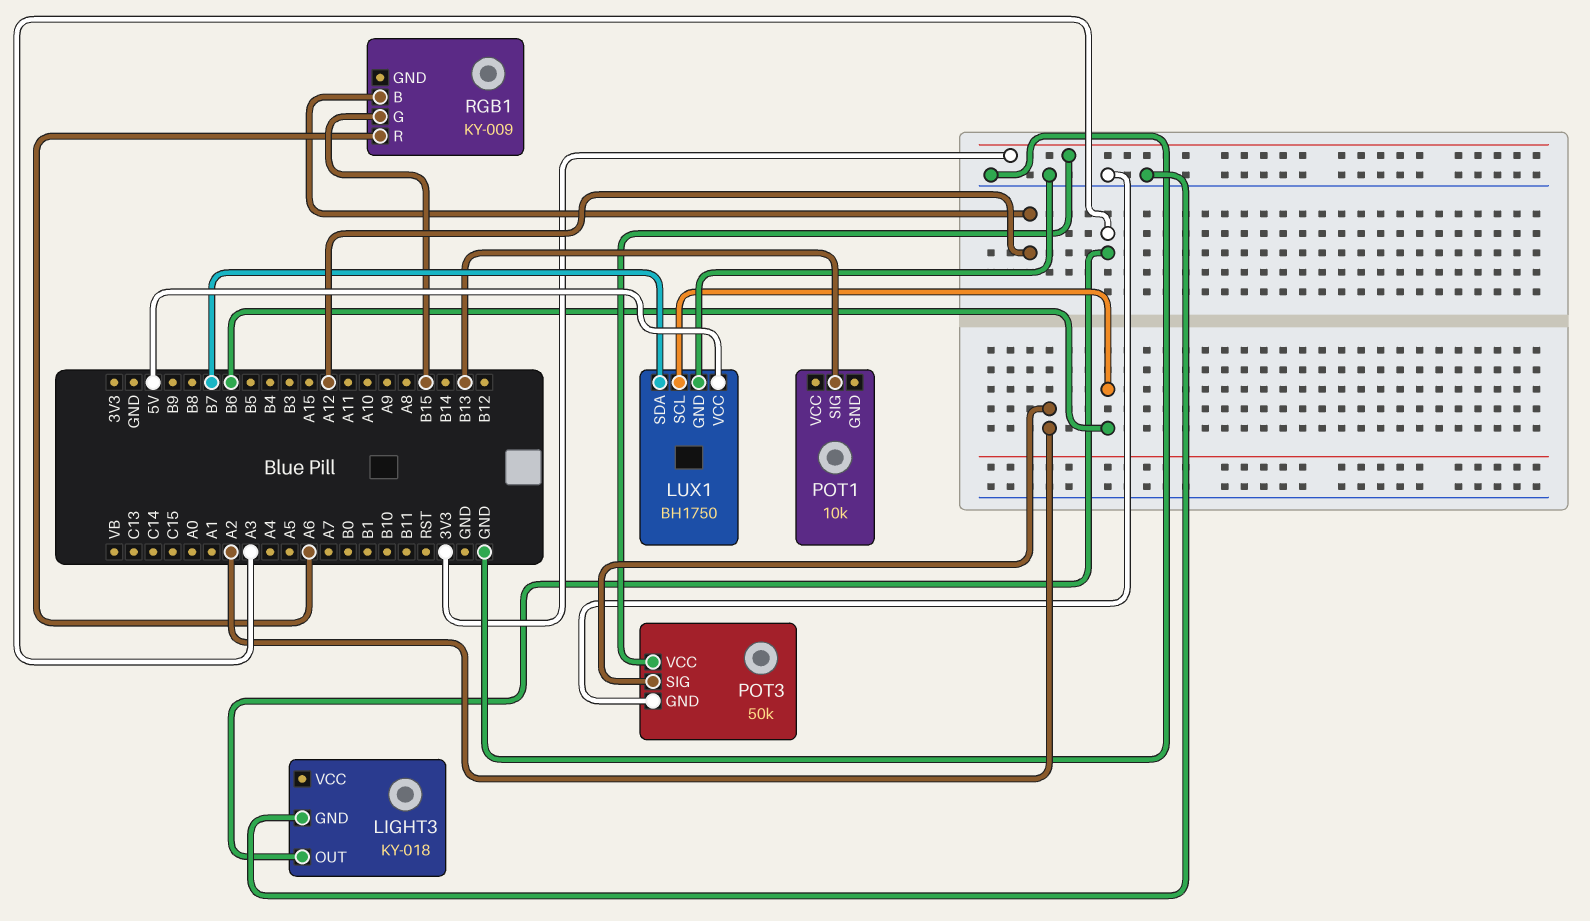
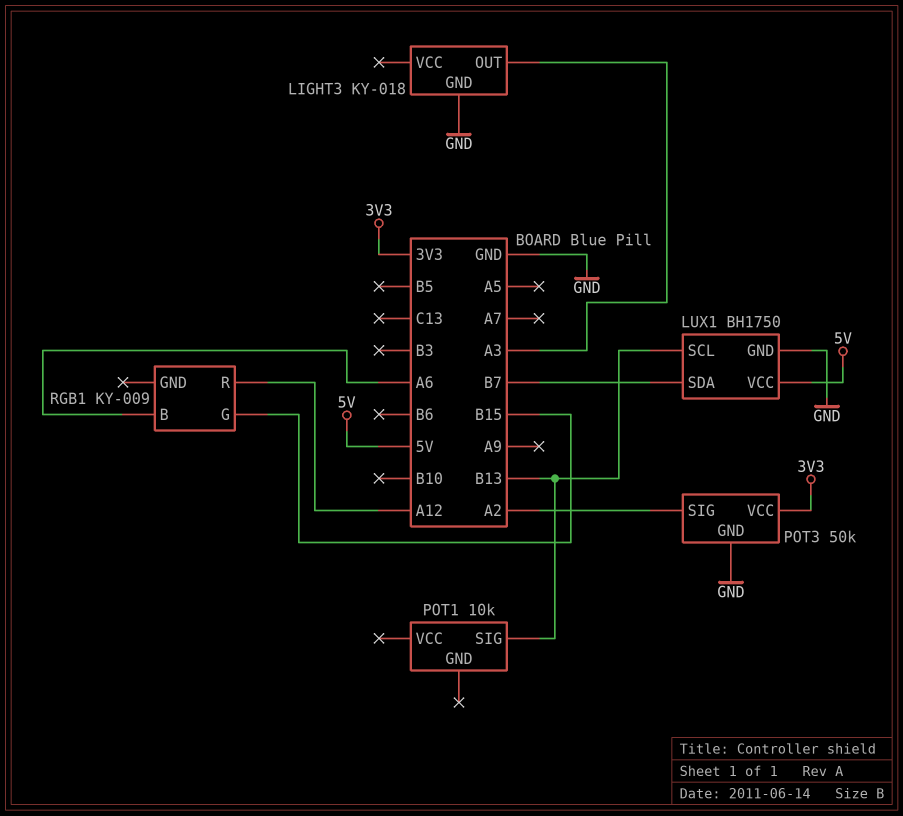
LUX1 pin SCL: B6 -> B13
RGB1 pin B: A12 -> A6
RGB1 pin R: A6 -> A12

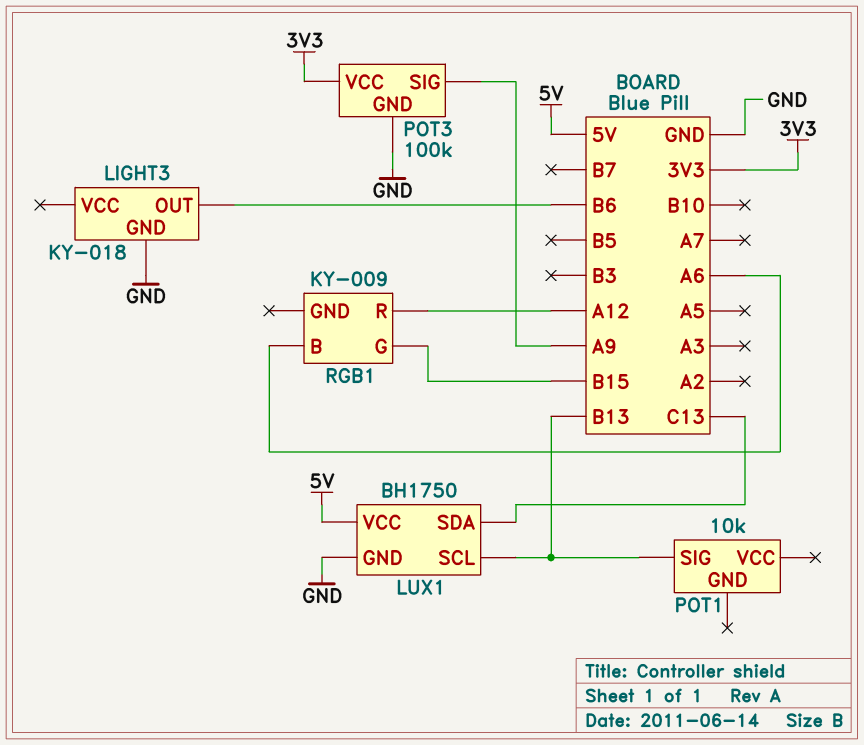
LIGHT3 pin OUT: A3 -> B6
LUX1 pin SDA: B7 -> C13
POT3: 50k -> 100k
POT3 pin SIG: A2 -> A9

